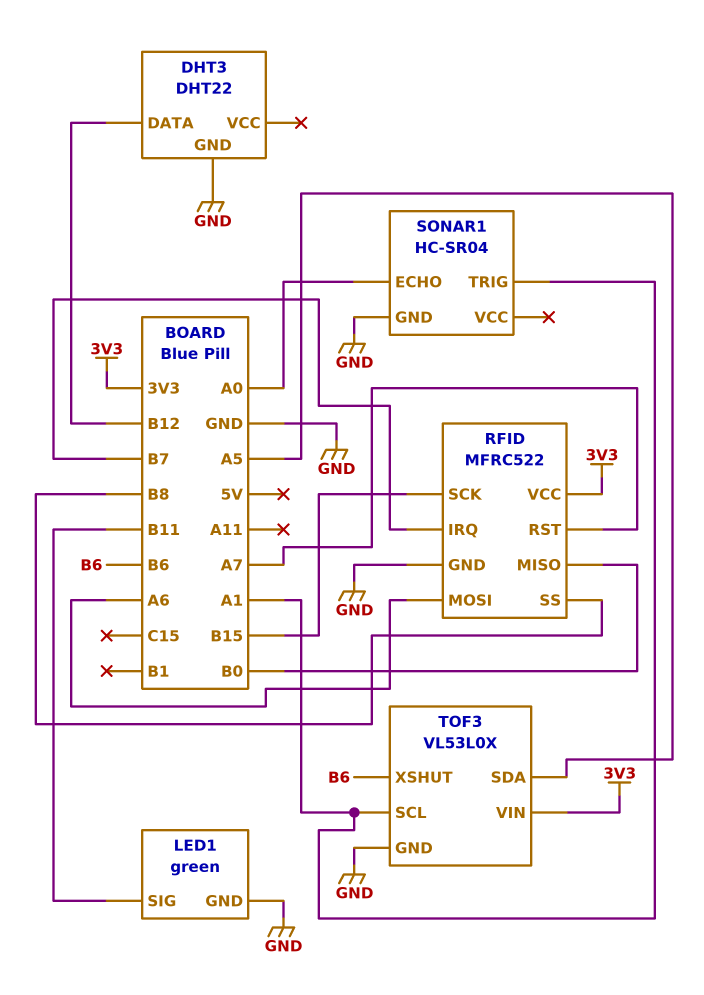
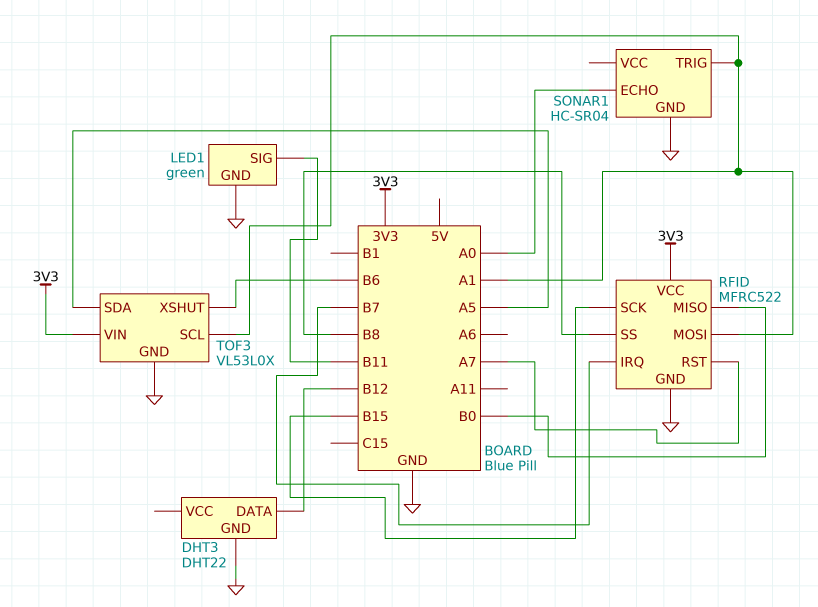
RFID pin MOSI: A6 -> A1

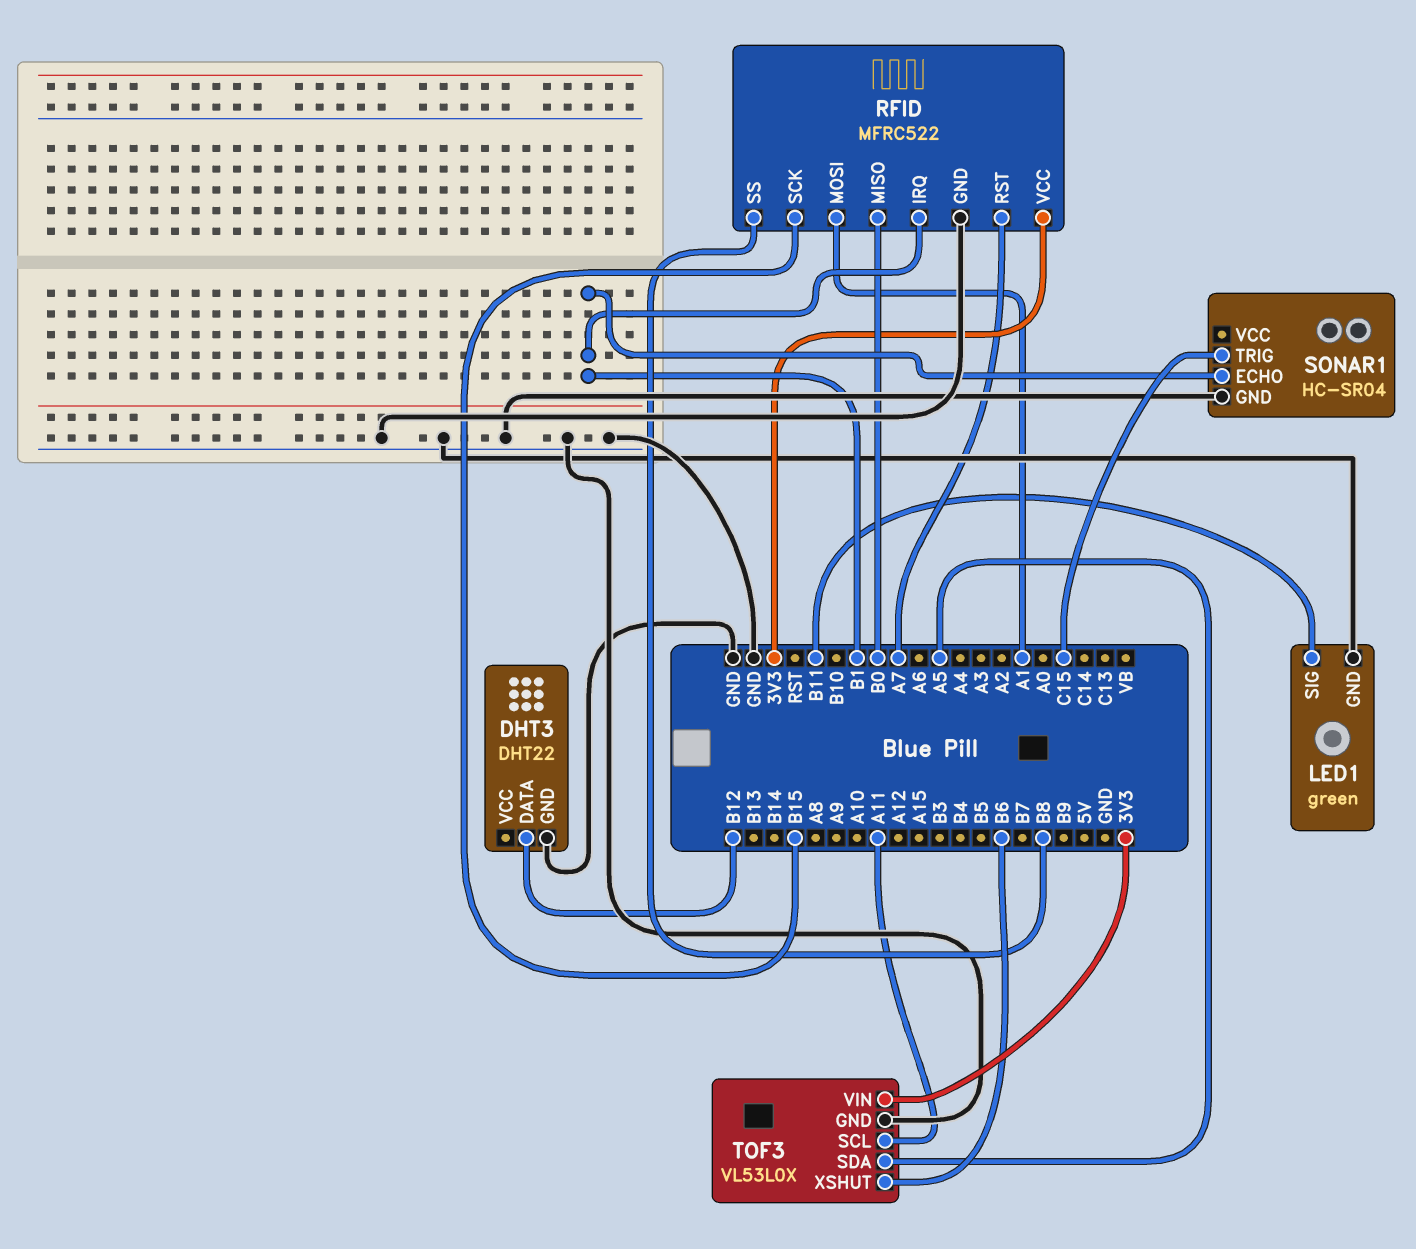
RFID pin IRQ: B7 -> B1
SONAR1 pin ECHO: A0 -> B1
SONAR1 pin TRIG: A1 -> C15
TOF3 pin SCL: A1 -> A11

